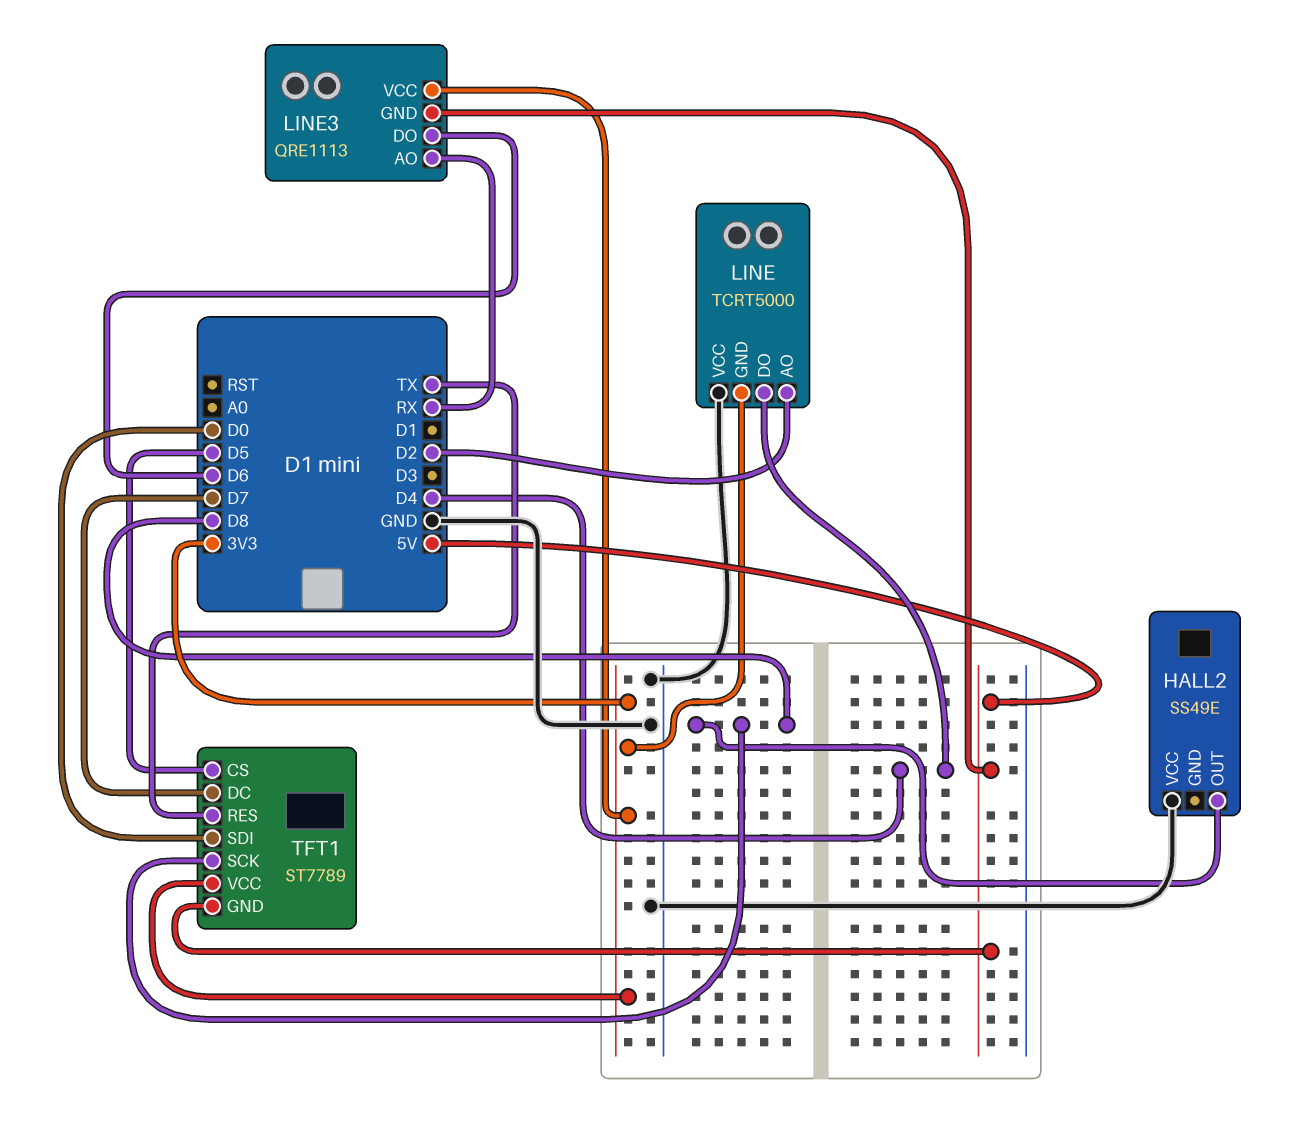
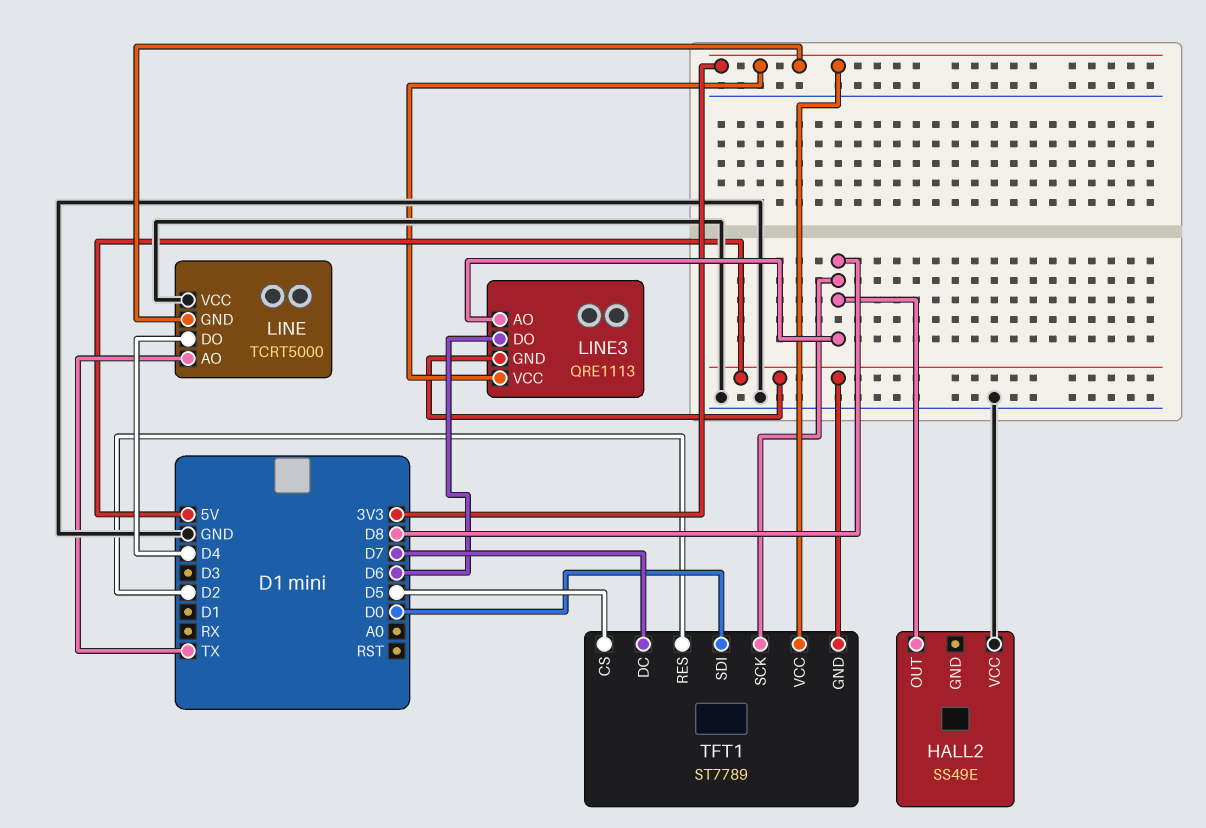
LINE pin AO: D2 -> TX
LINE3 pin AO: RX -> D8
TFT1 pin RES: TX -> D2

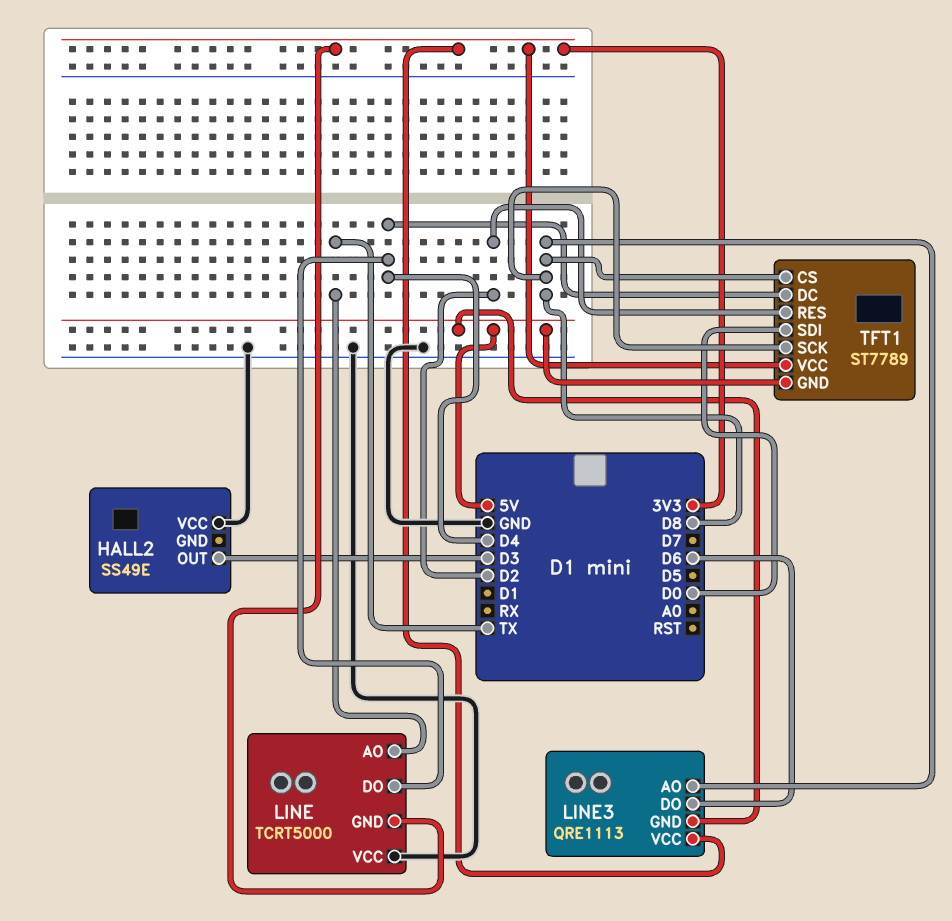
HALL2 pin OUT: D8 -> D3
TFT1 pin CS: D5 -> D8
TFT1 pin DC: D7 -> D4

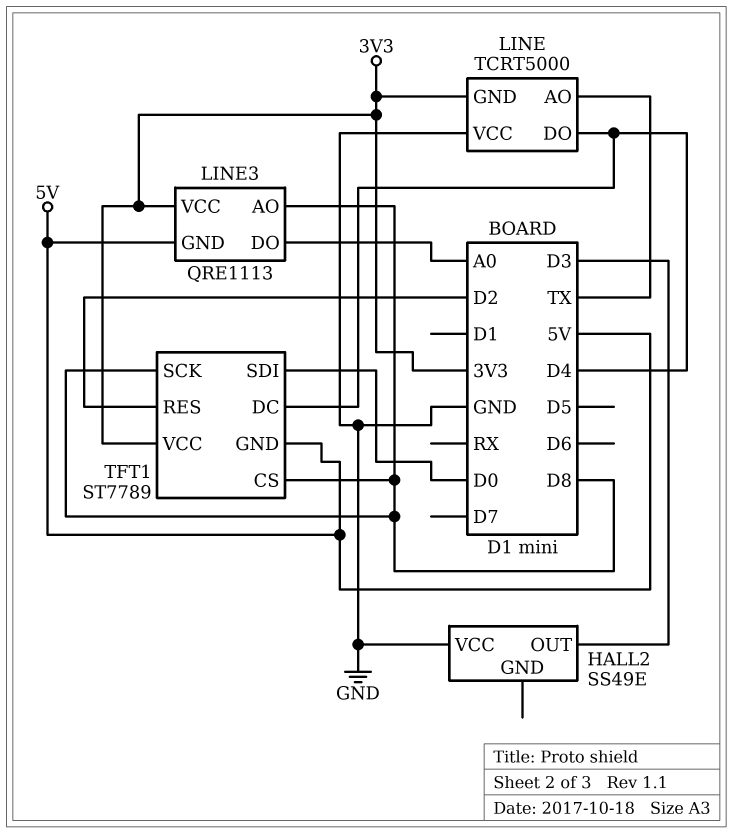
LINE3 pin DO: D6 -> A0

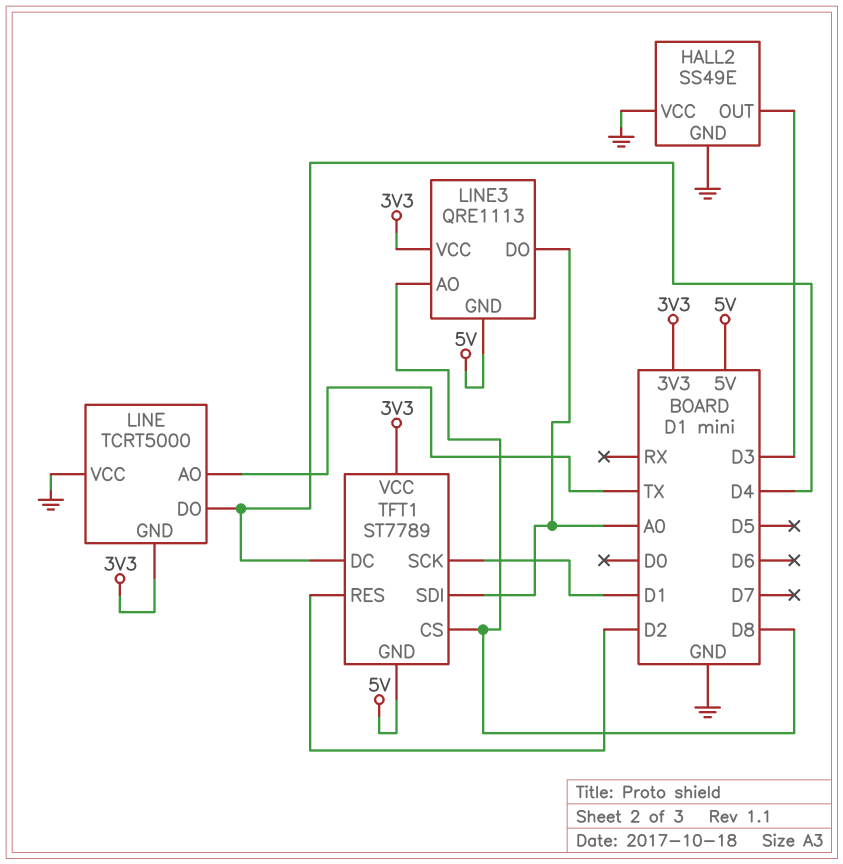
HALL2 pin GND: none -> GND
TFT1 pin SCK: D8 -> D1
TFT1 pin SDI: D0 -> A0

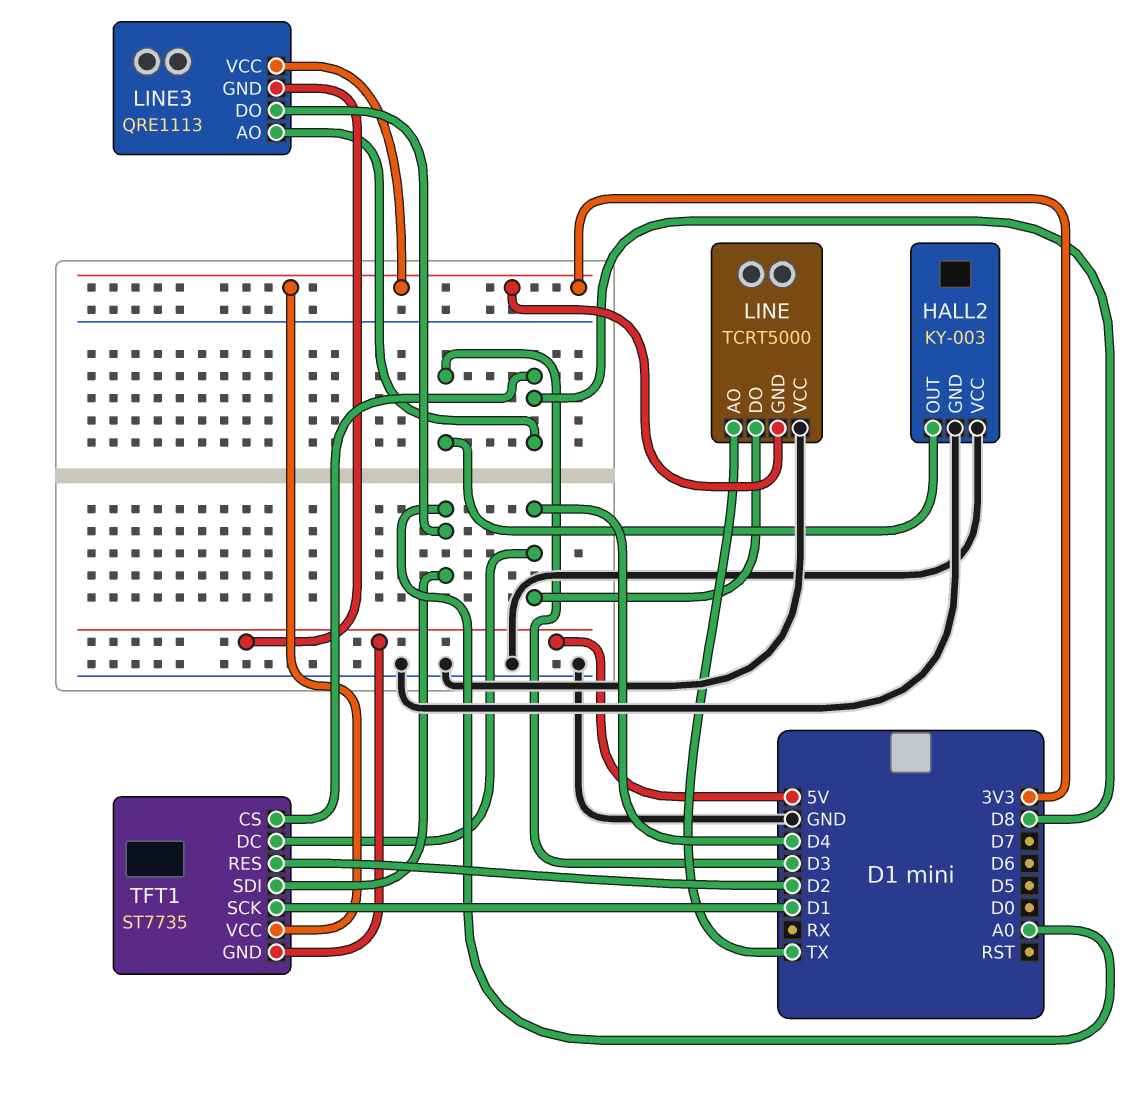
HALL2: SS49E -> KY-003
TFT1: ST7789 -> ST7735

